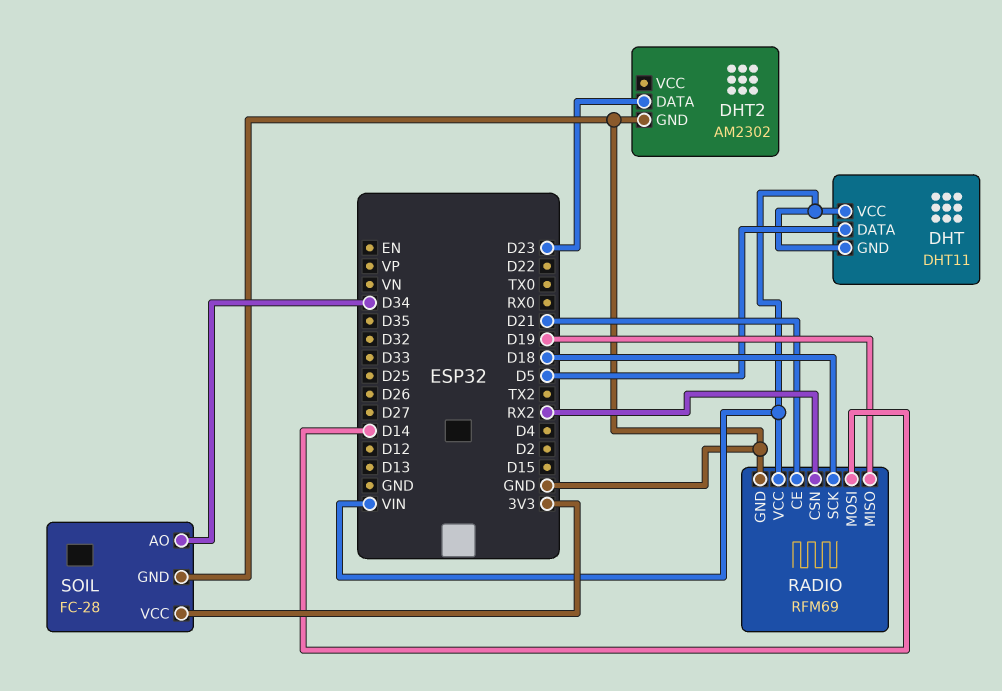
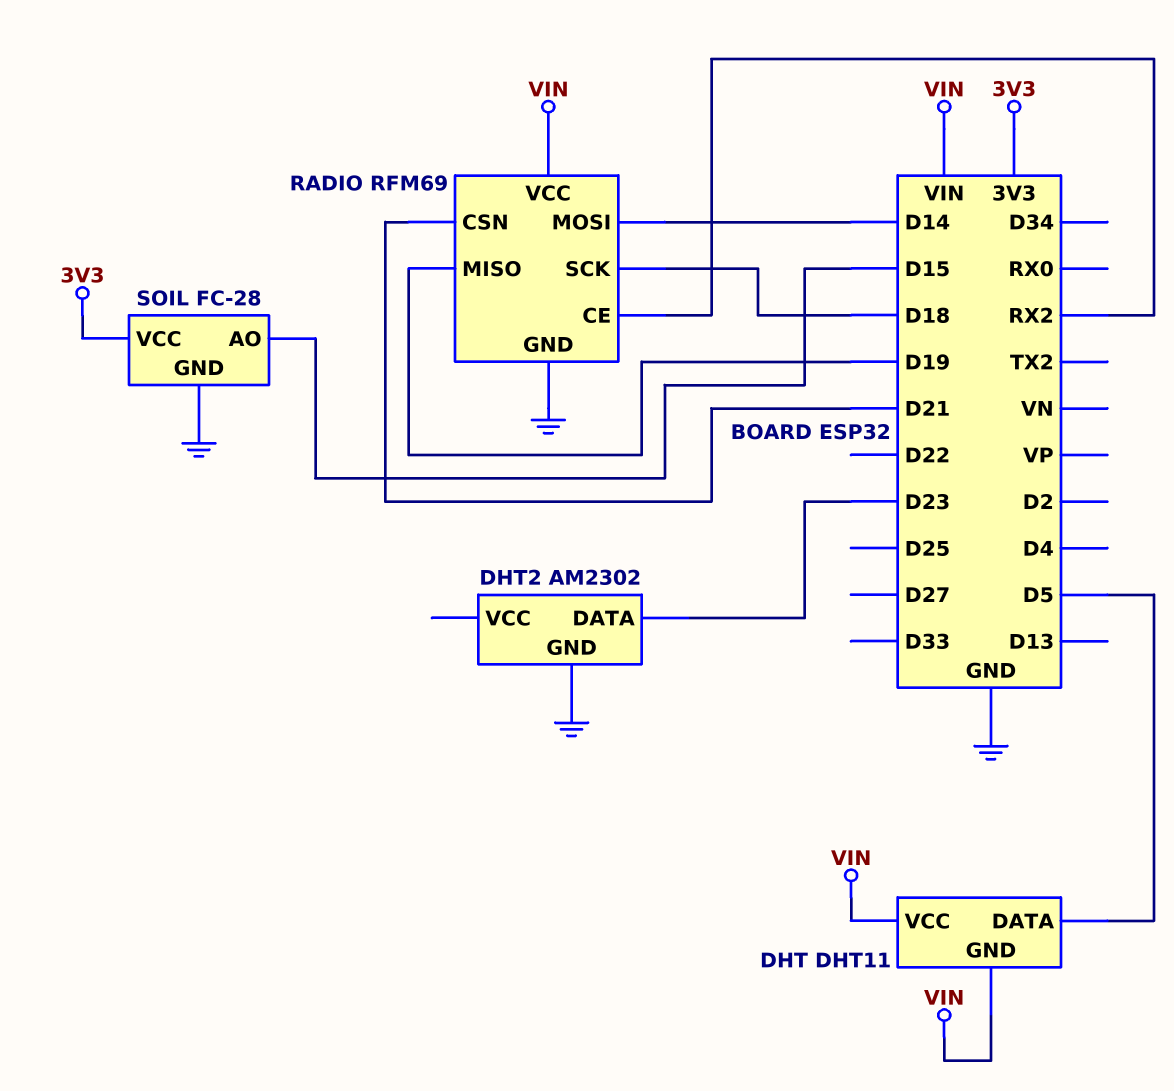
RADIO pin CE: D21 -> RX2
RADIO pin CSN: RX2 -> D21
SOIL pin AO: D34 -> D15

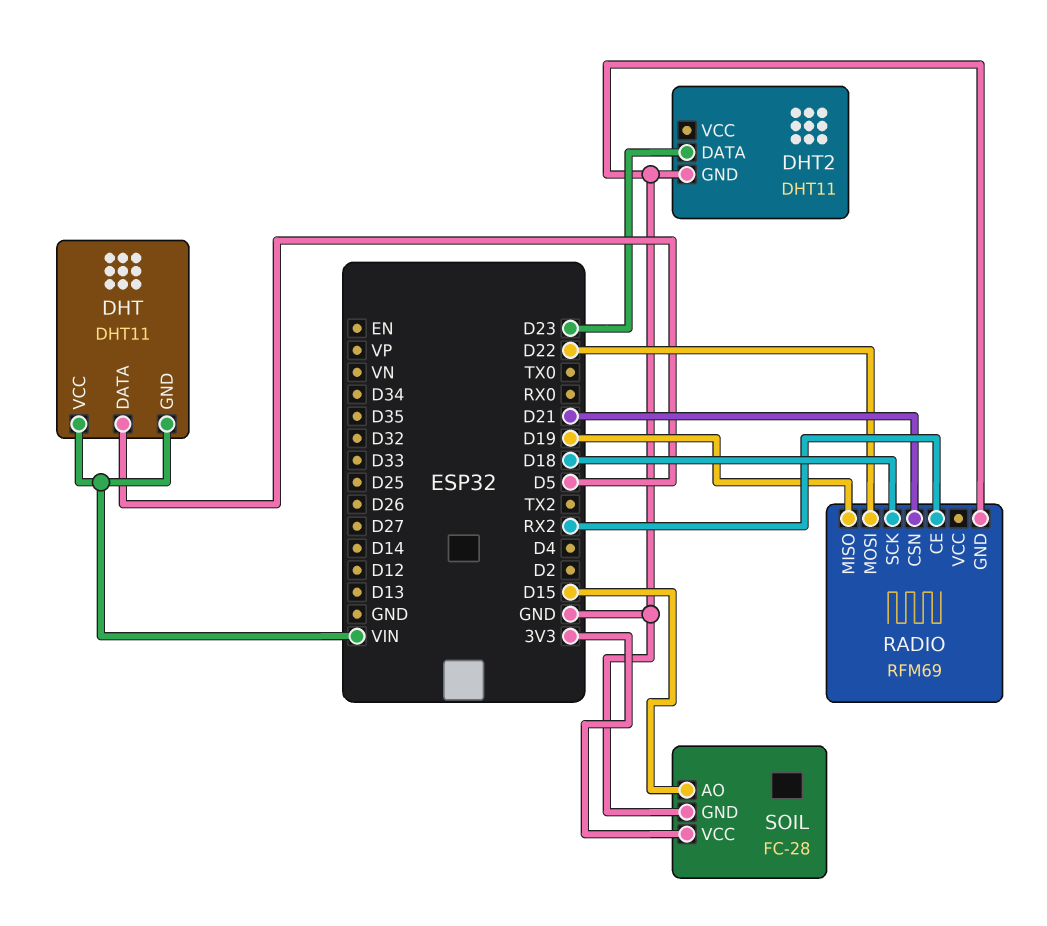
DHT2: AM2302 -> DHT11
RADIO pin MOSI: D14 -> D22
RADIO pin VCC: VIN -> none

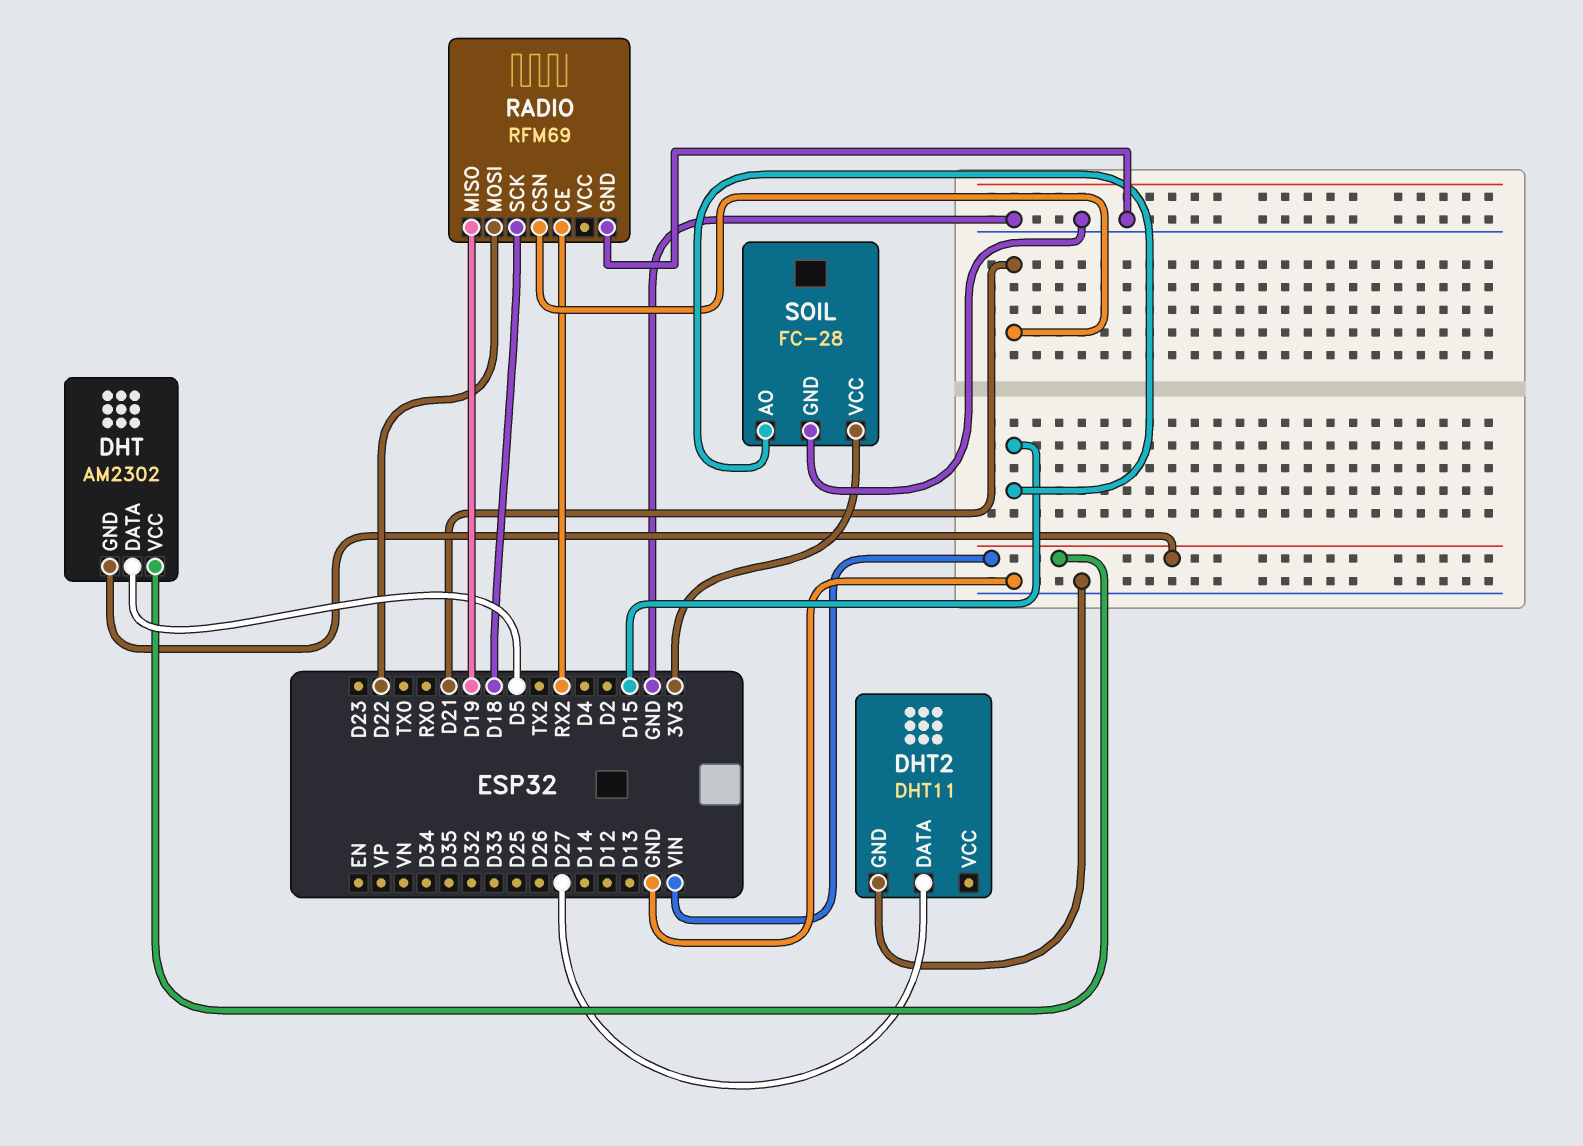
DHT: DHT11 -> AM2302
DHT2 pin DATA: D23 -> D27

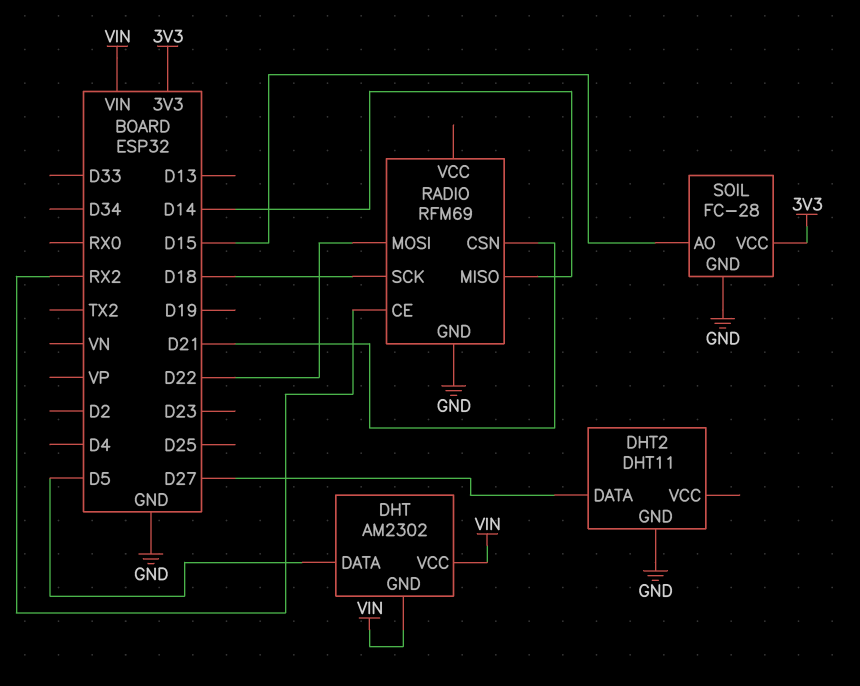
RADIO pin MISO: D19 -> D14

